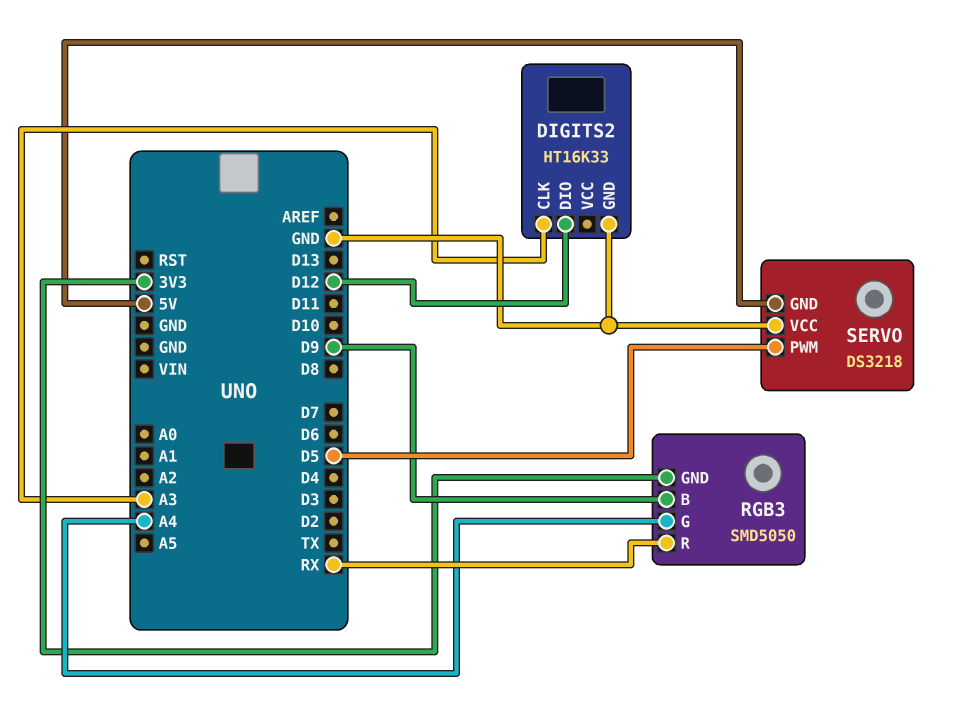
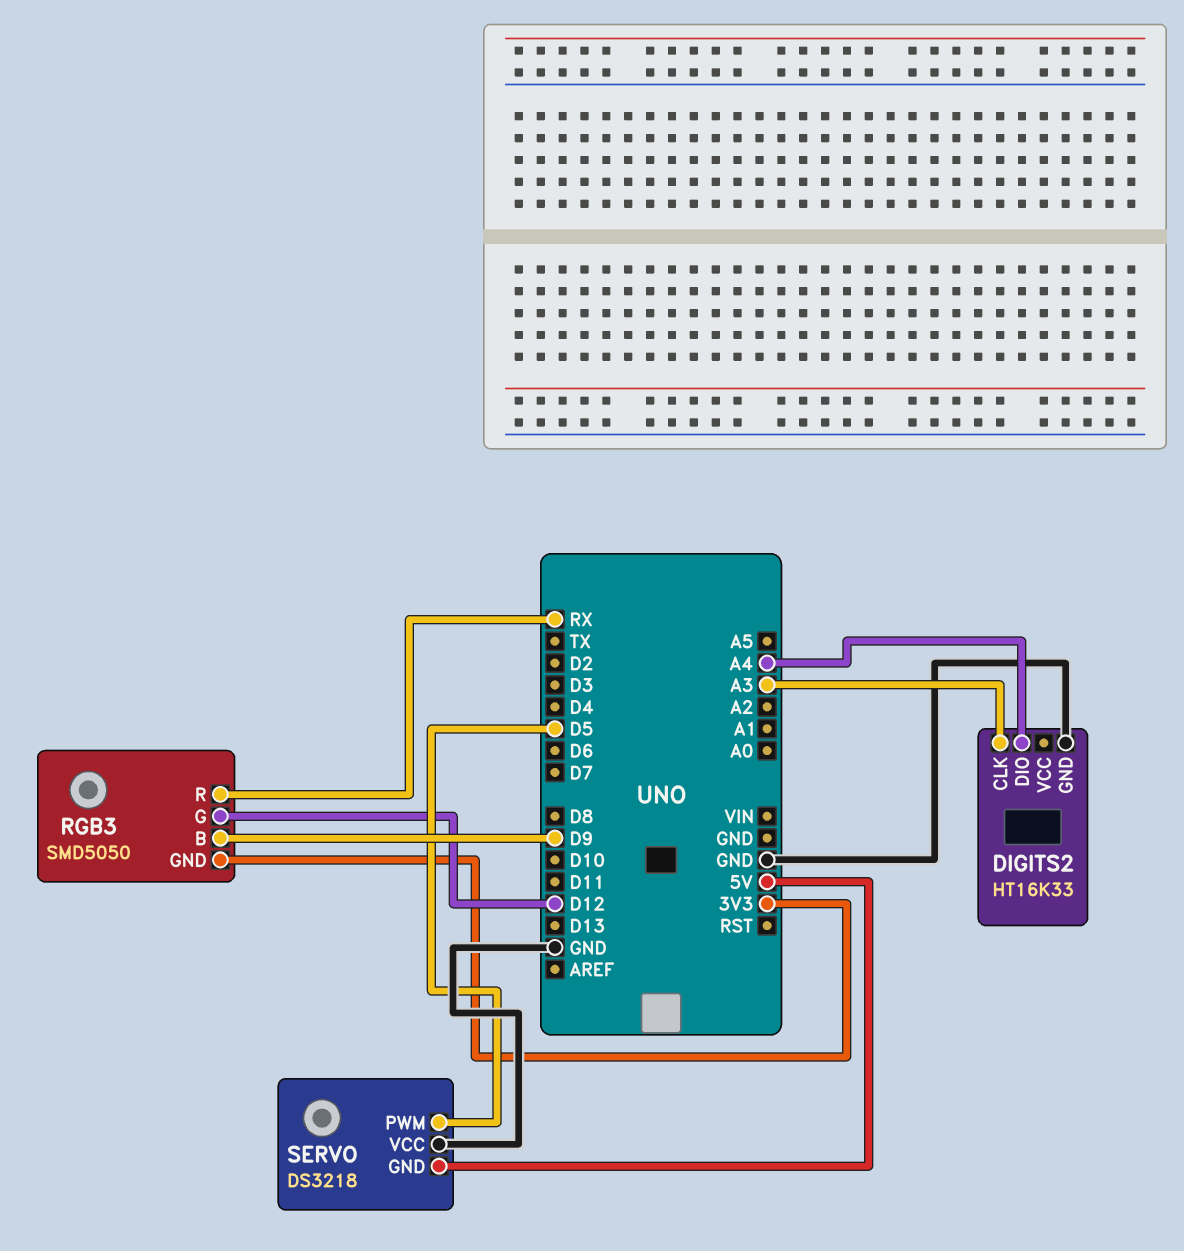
DIGITS2 pin DIO: D12 -> A4
RGB3 pin G: A4 -> D12

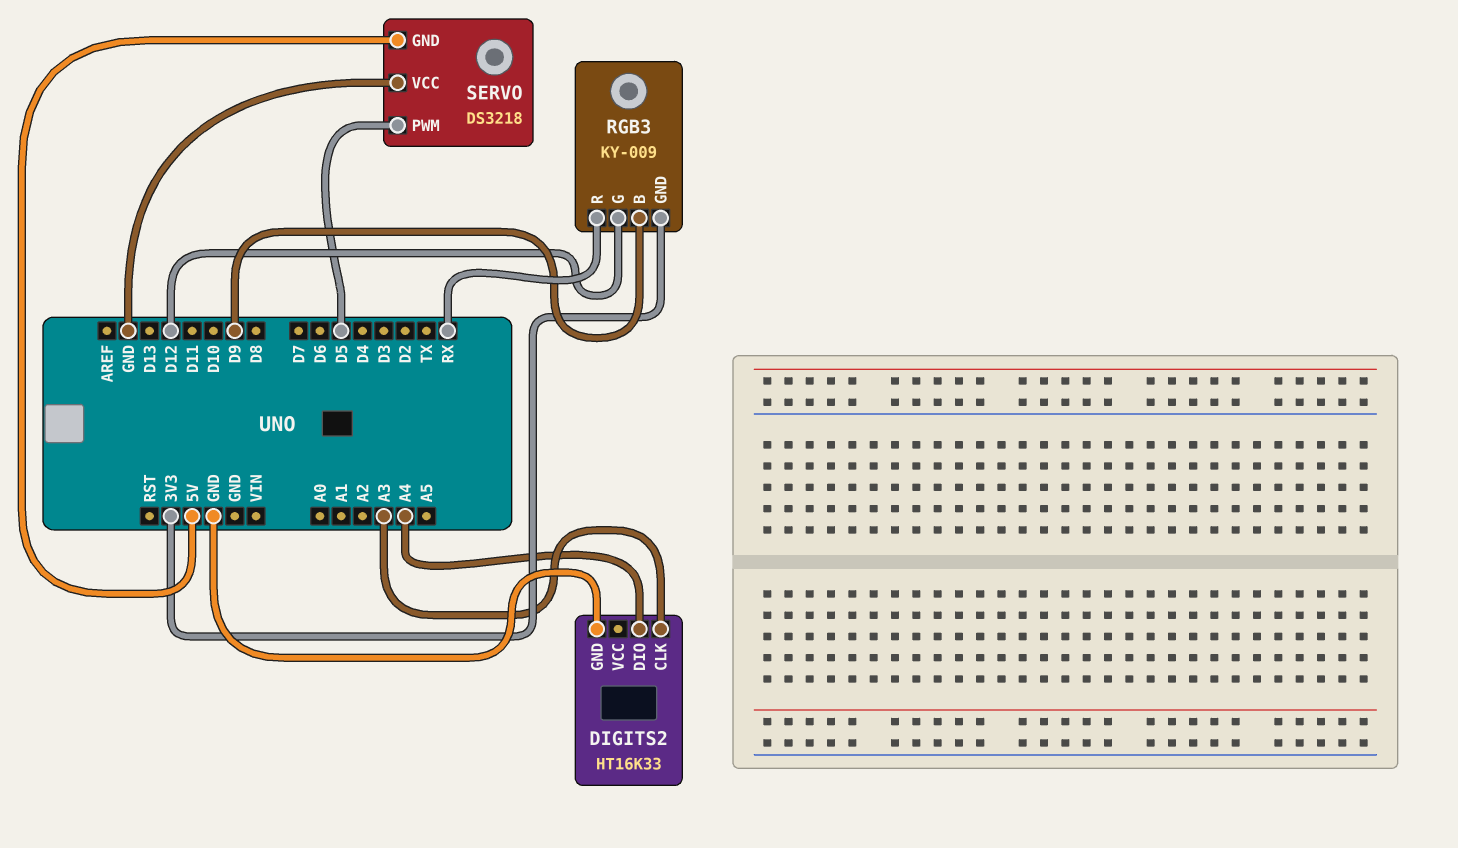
RGB3: SMD5050 -> KY-009

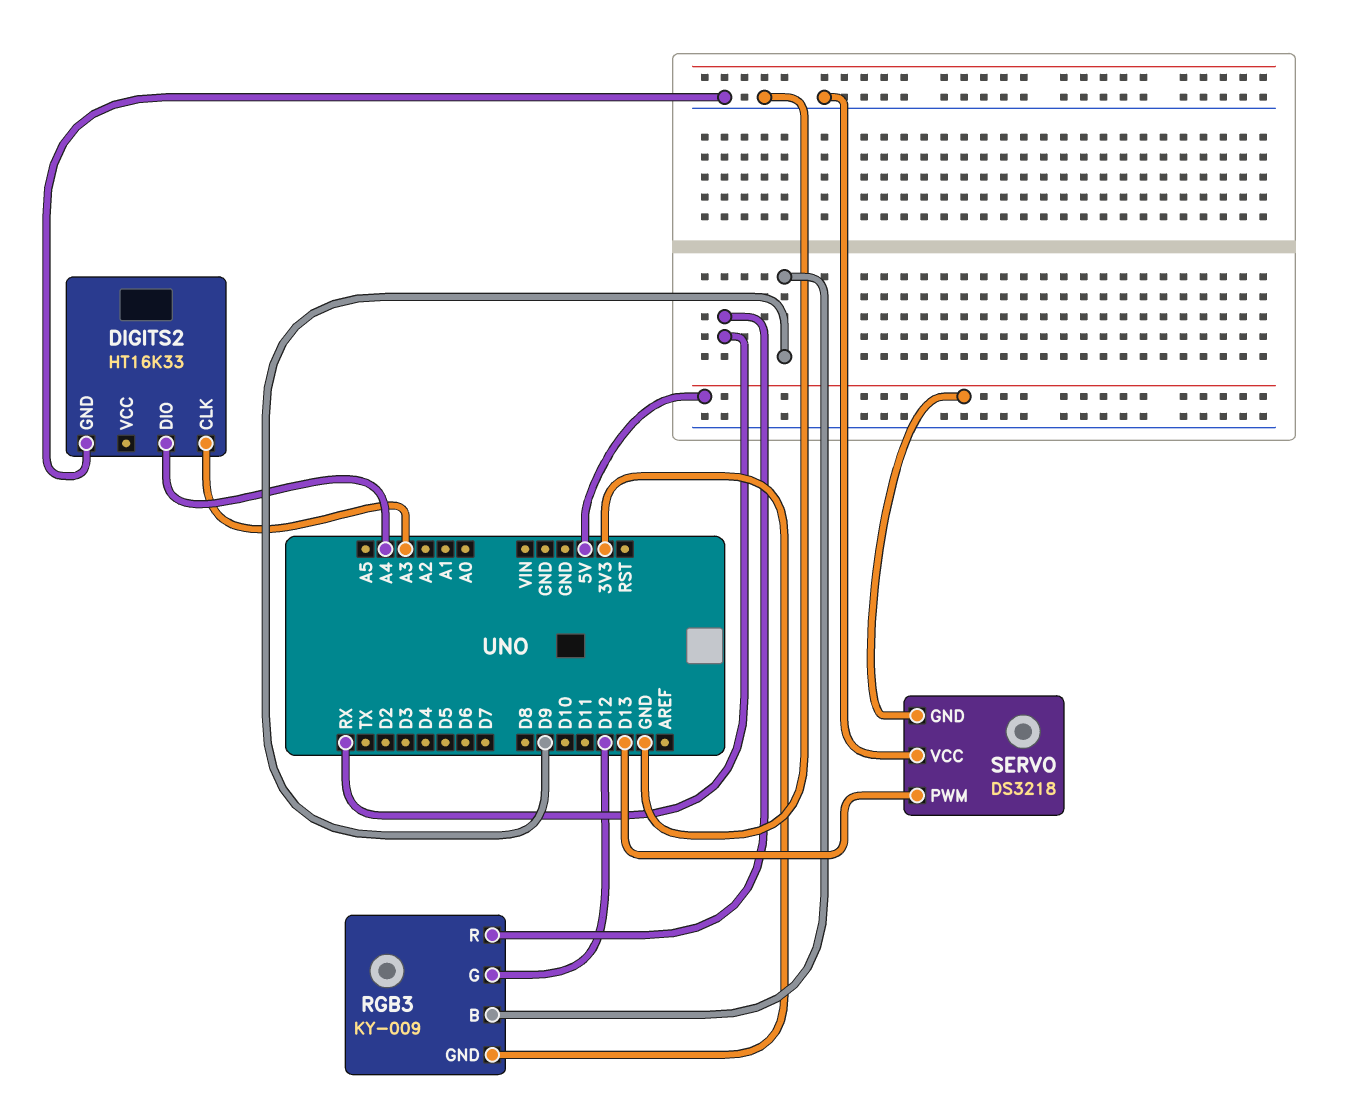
SERVO pin PWM: D5 -> D13

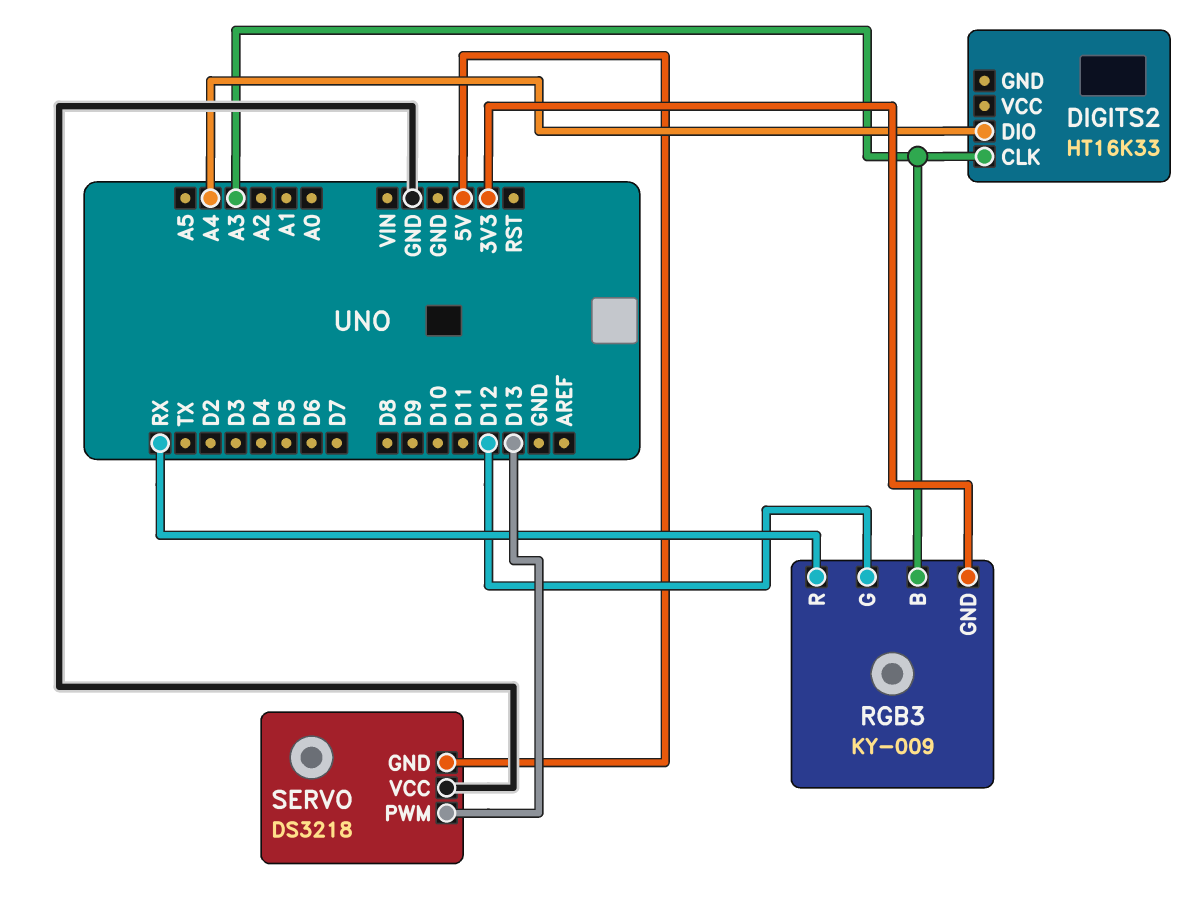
DIGITS2 pin GND: GND -> none
RGB3 pin B: D9 -> A3

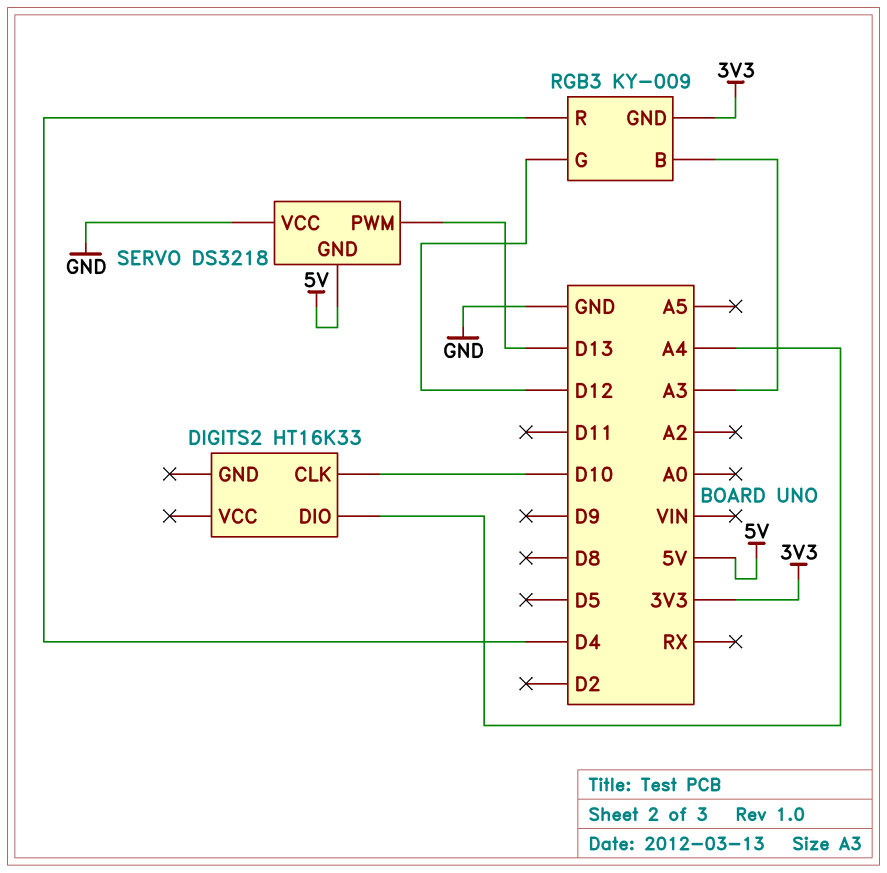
DIGITS2 pin CLK: A3 -> D10
RGB3 pin R: RX -> D4

